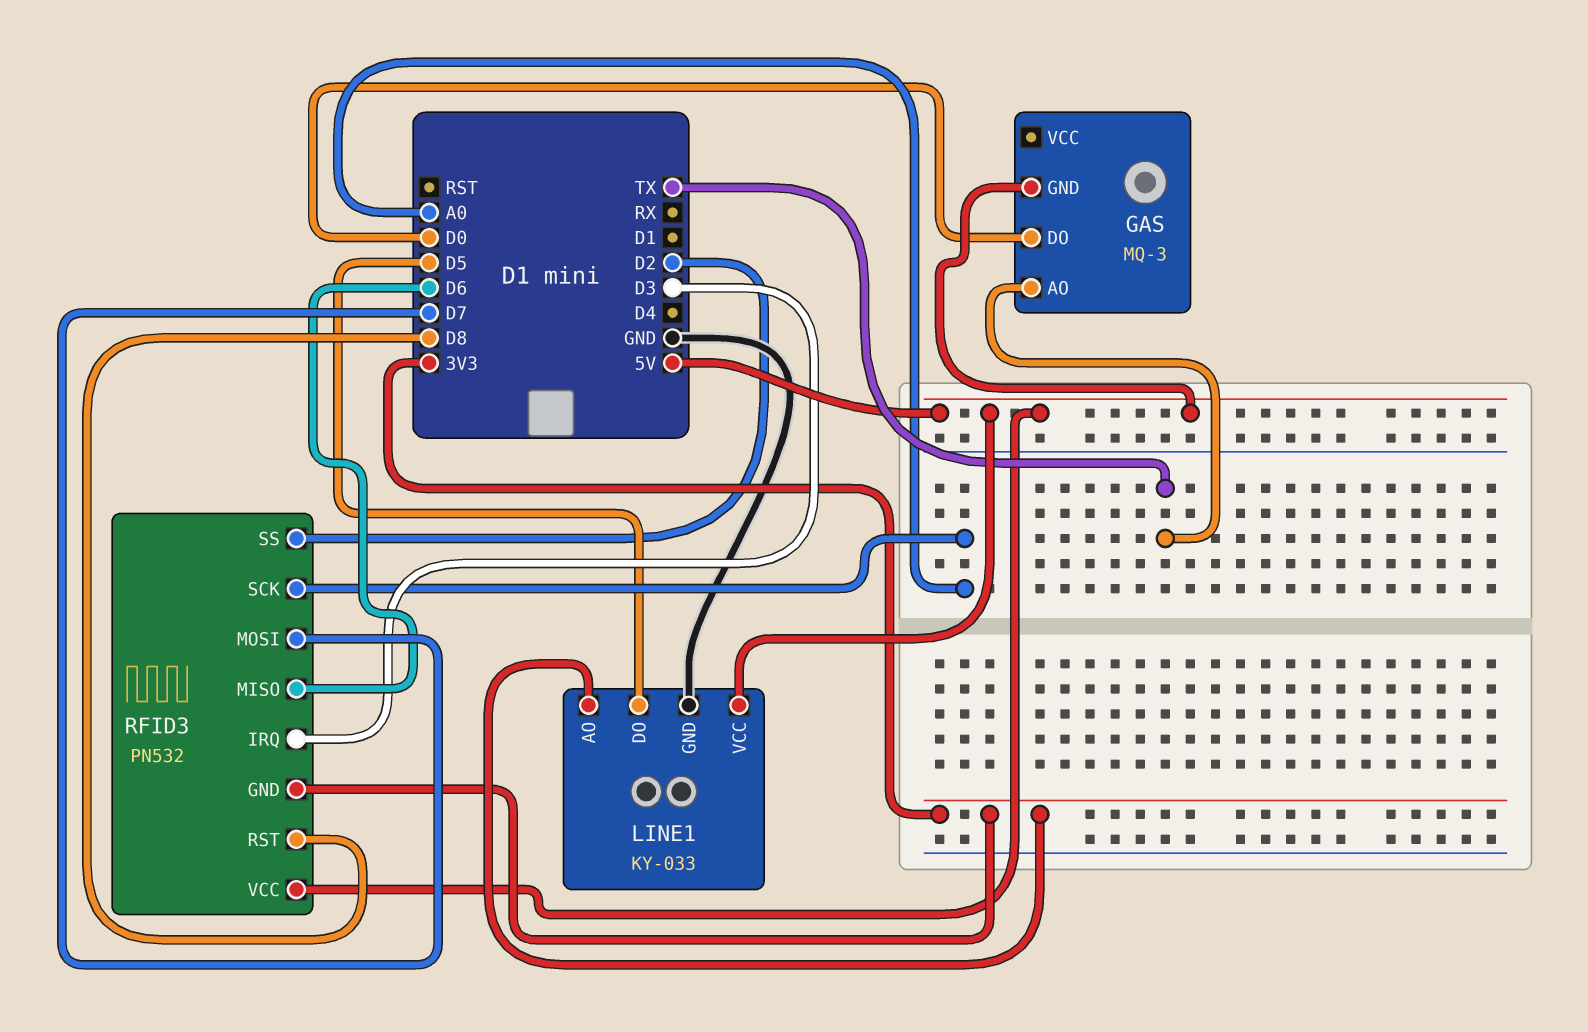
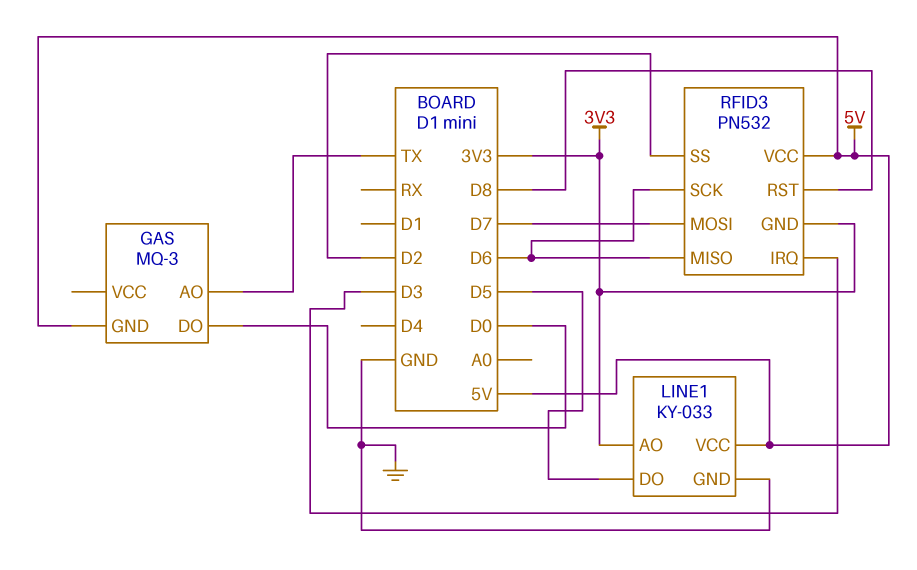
RFID3 pin SCK: A0 -> D6

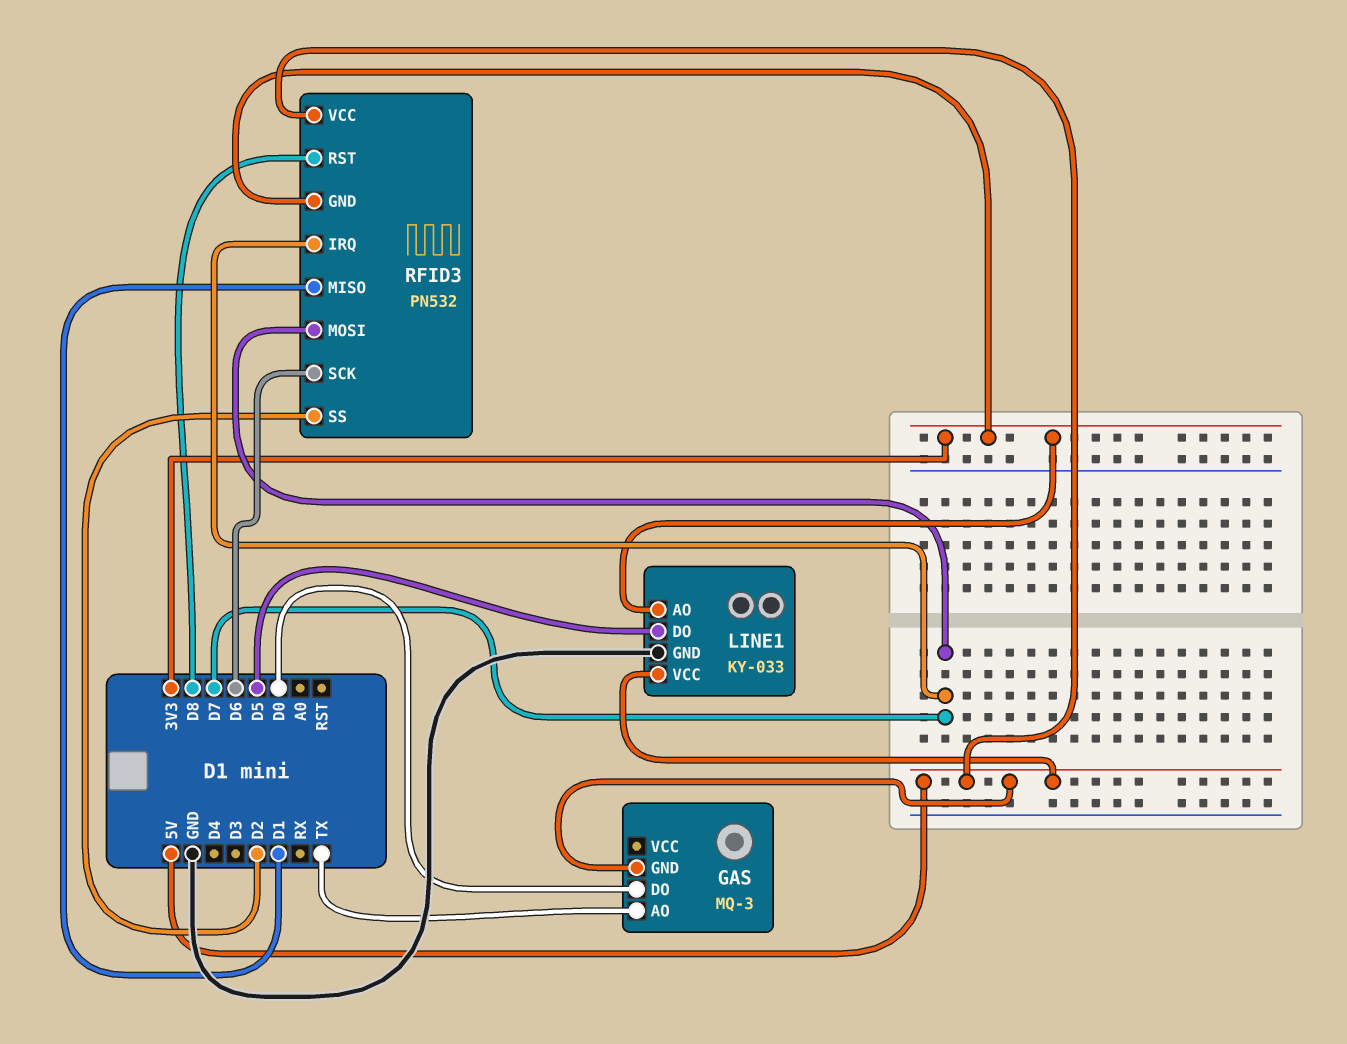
RFID3 pin IRQ: D3 -> D7
RFID3 pin MISO: D6 -> D1

